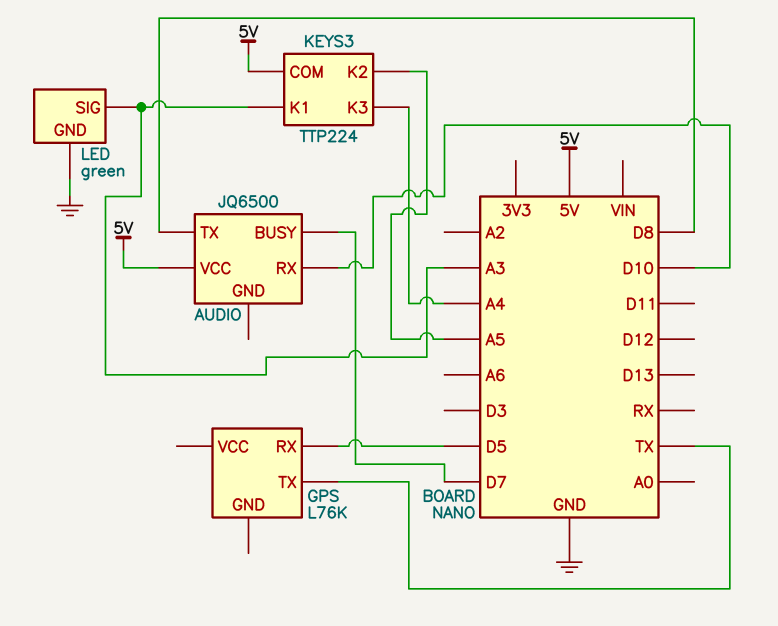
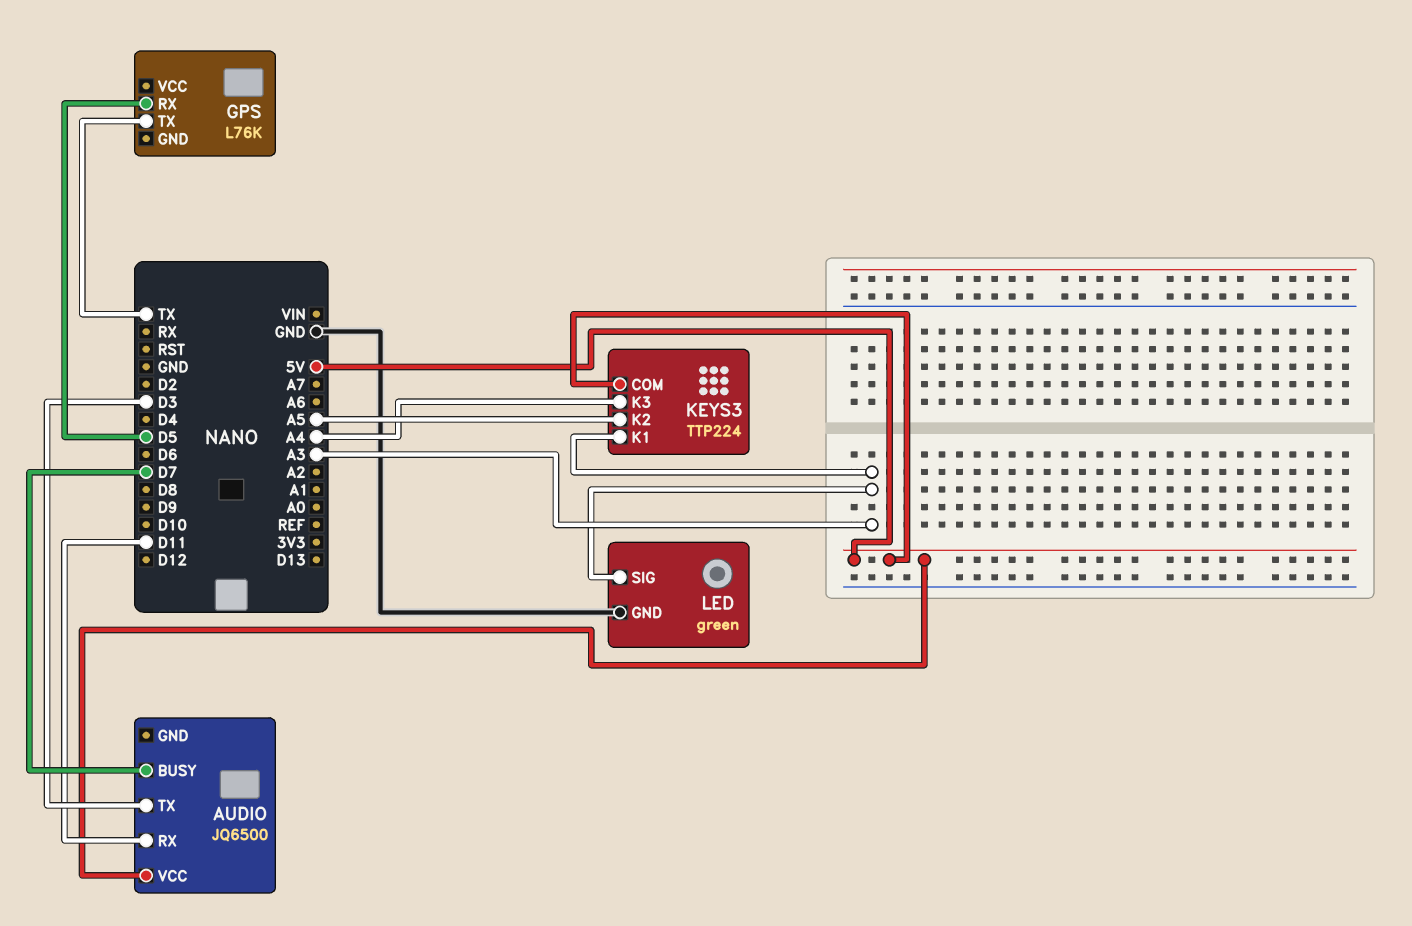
AUDIO pin RX: D10 -> D11
AUDIO pin TX: D8 -> D3

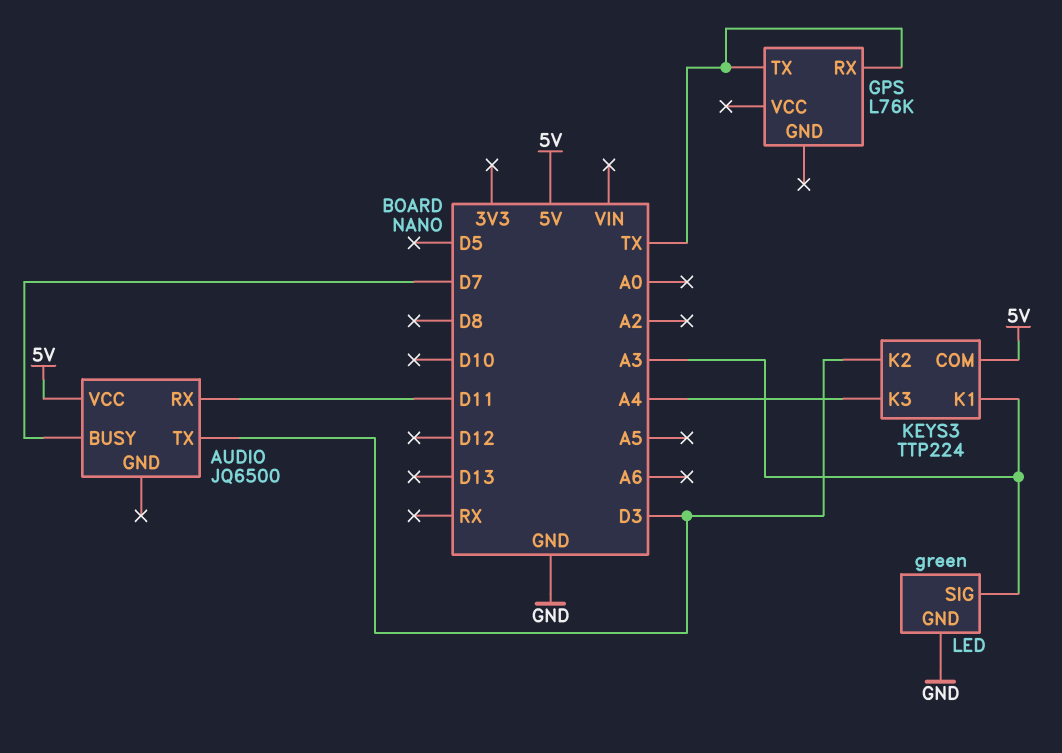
GPS pin RX: D5 -> TX
KEYS3 pin K2: A5 -> D3

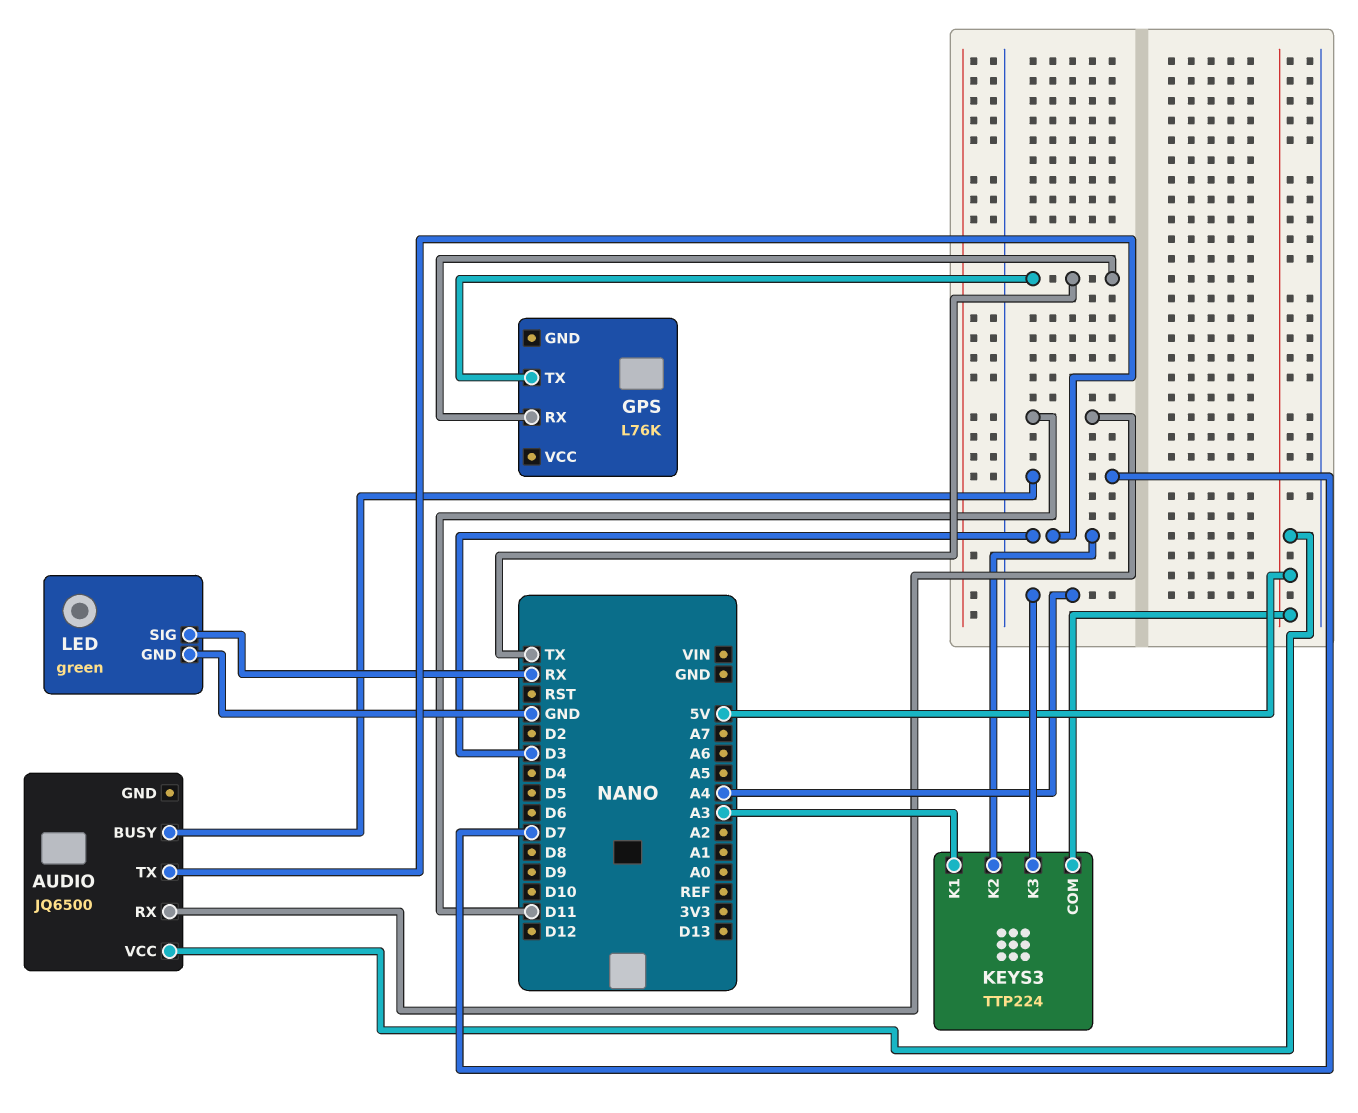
LED pin SIG: A3 -> RX

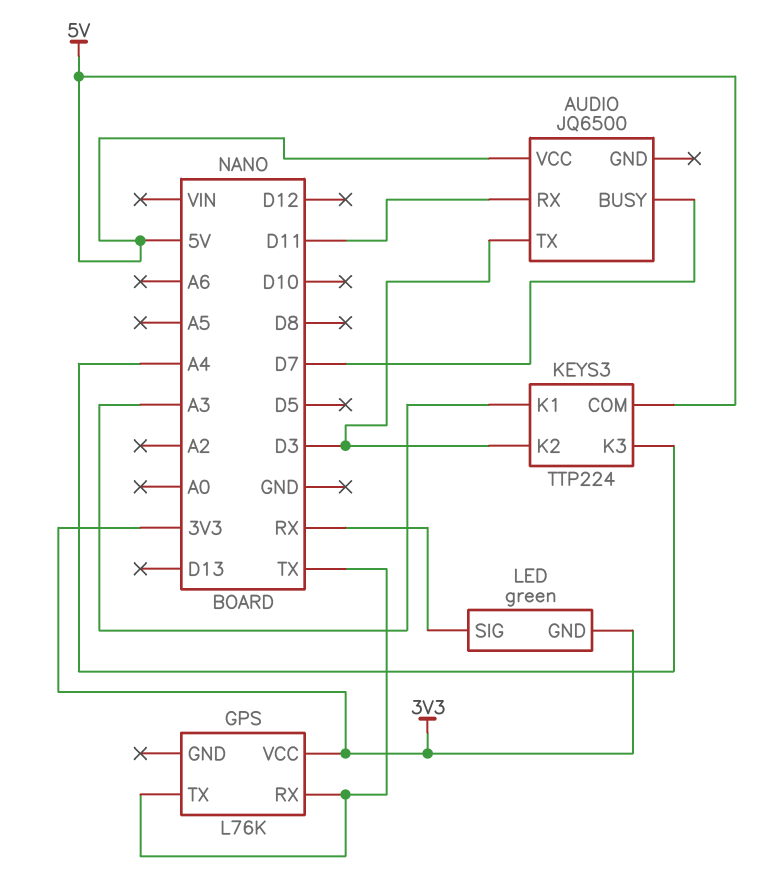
GPS pin VCC: none -> 3V3
LED pin GND: GND -> 3V3

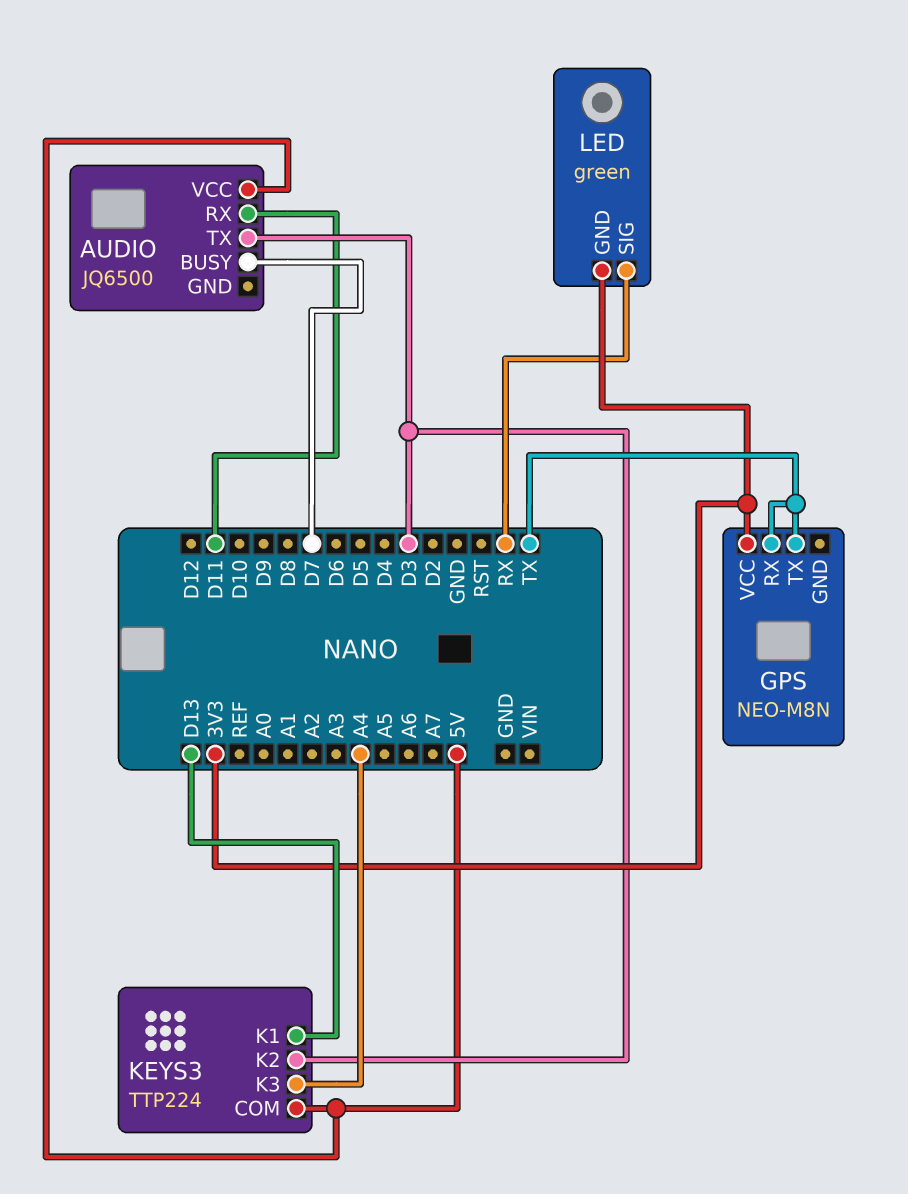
GPS: L76K -> NEO-M8N
KEYS3 pin K1: A3 -> D13

